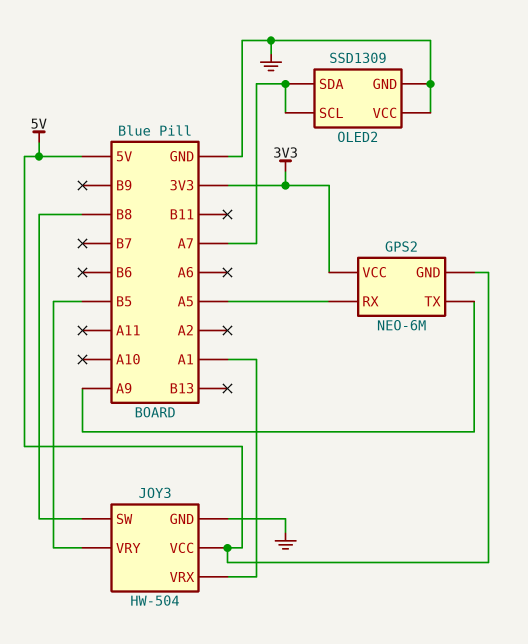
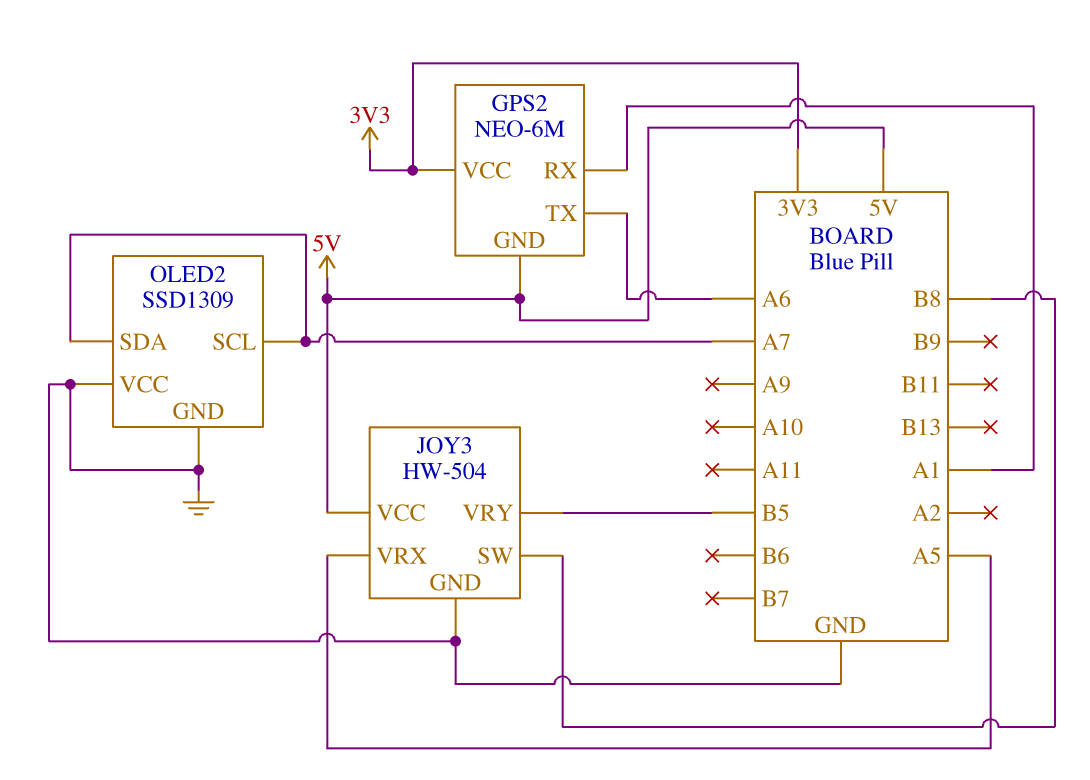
GPS2 pin RX: A5 -> A1
GPS2 pin TX: A9 -> A6
JOY3 pin VRX: A1 -> A5

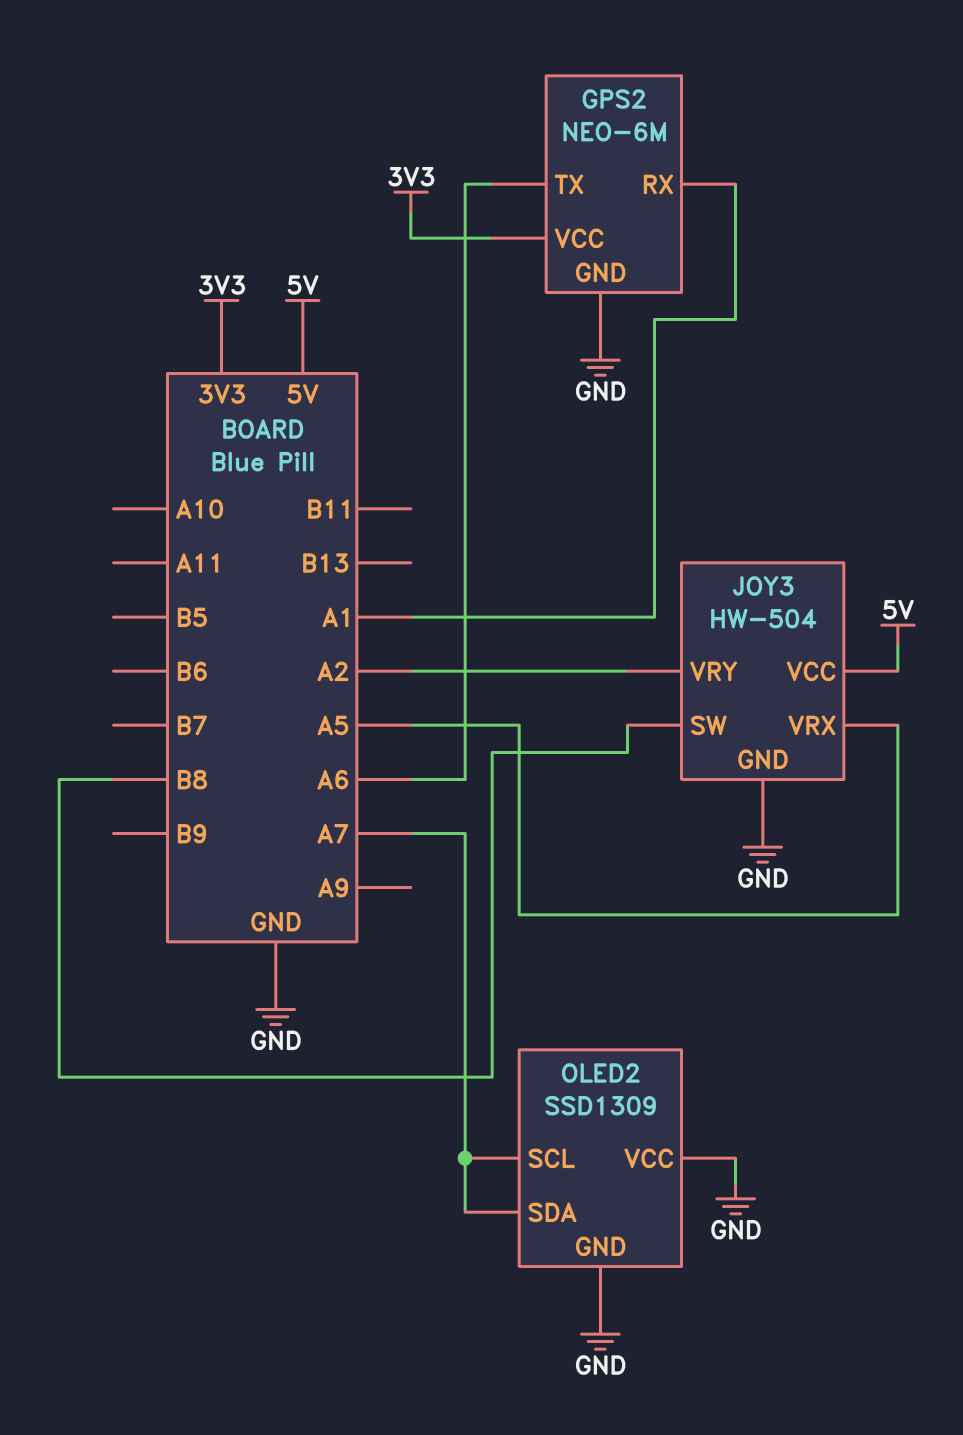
GPS2 pin GND: 5V -> GND
JOY3 pin VRY: B5 -> A2

